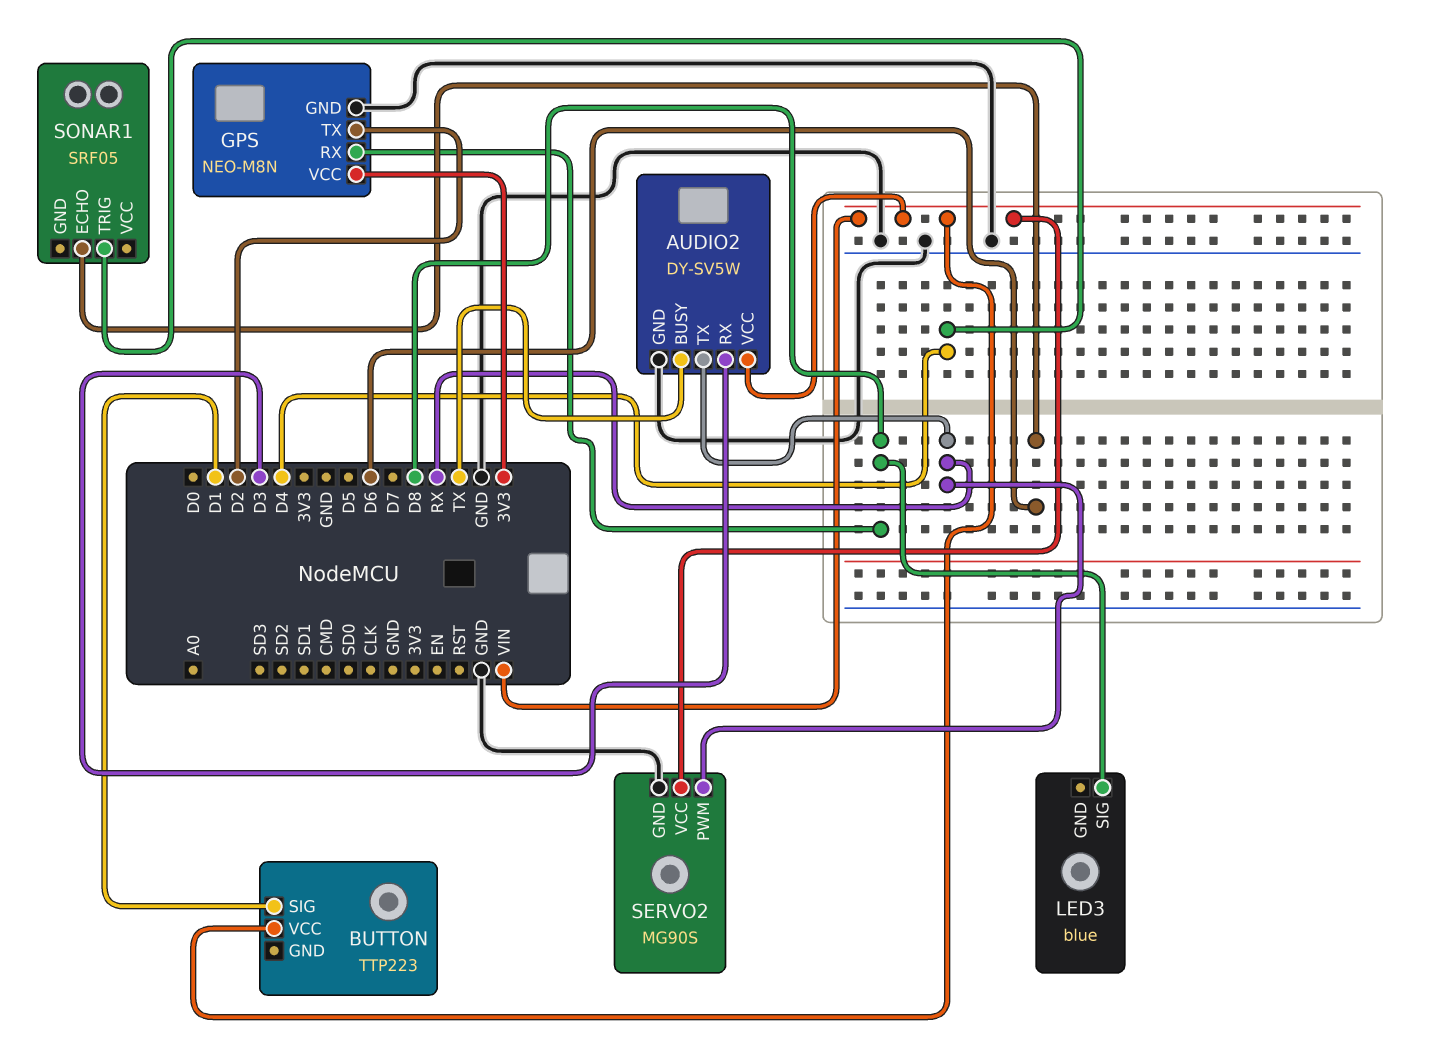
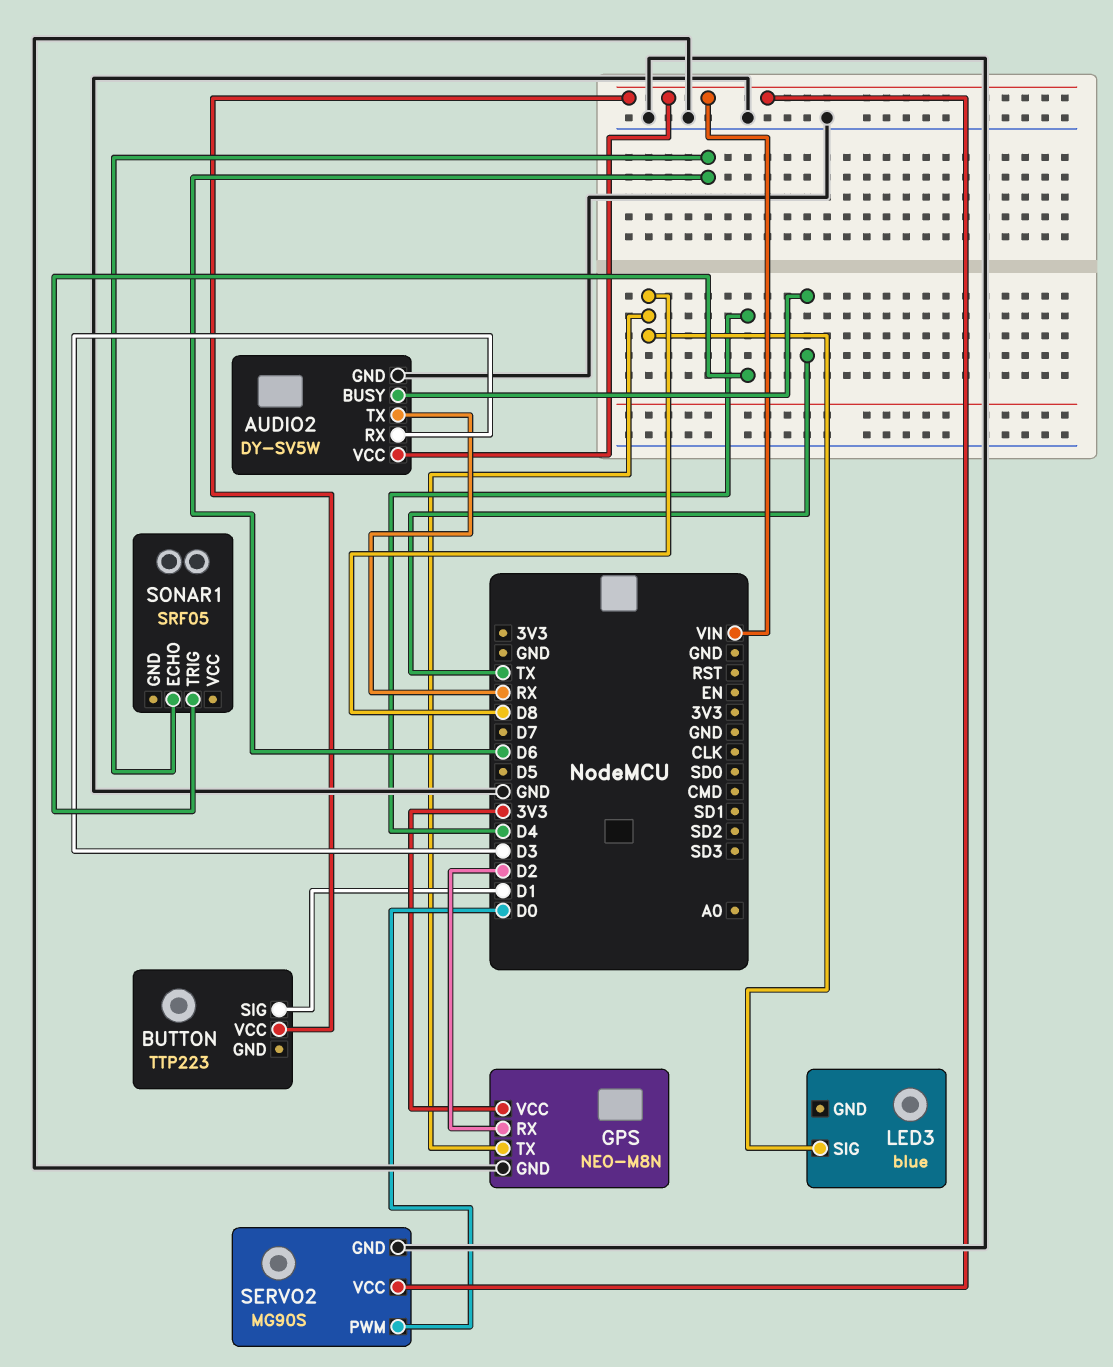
GPS pin RX: D8 -> D2
GPS pin TX: D2 -> D8
SERVO2 pin PWM: RX -> D0

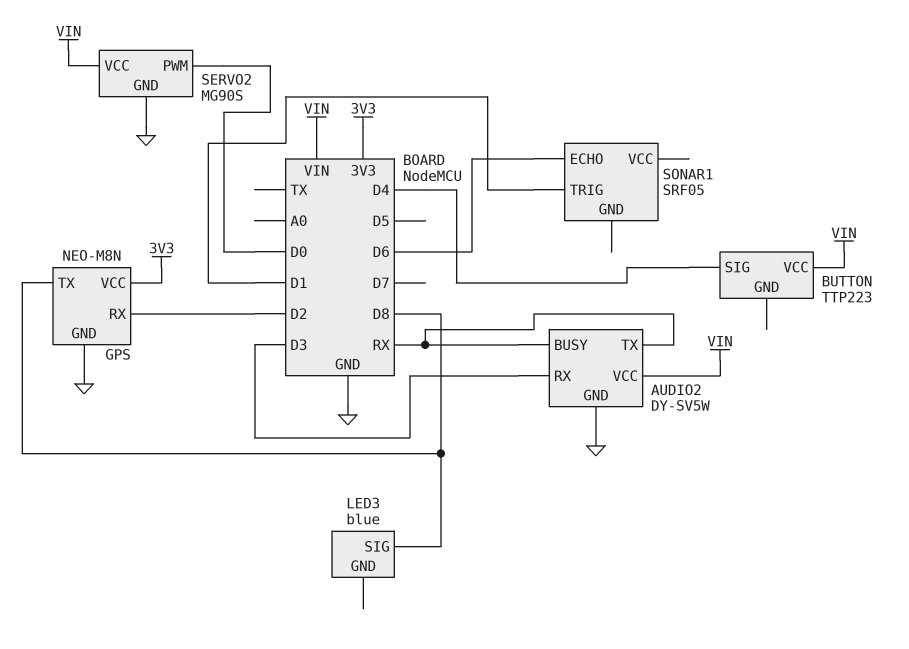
AUDIO2 pin BUSY: TX -> RX
BUTTON pin SIG: D1 -> D4
SONAR1 pin TRIG: D4 -> D1

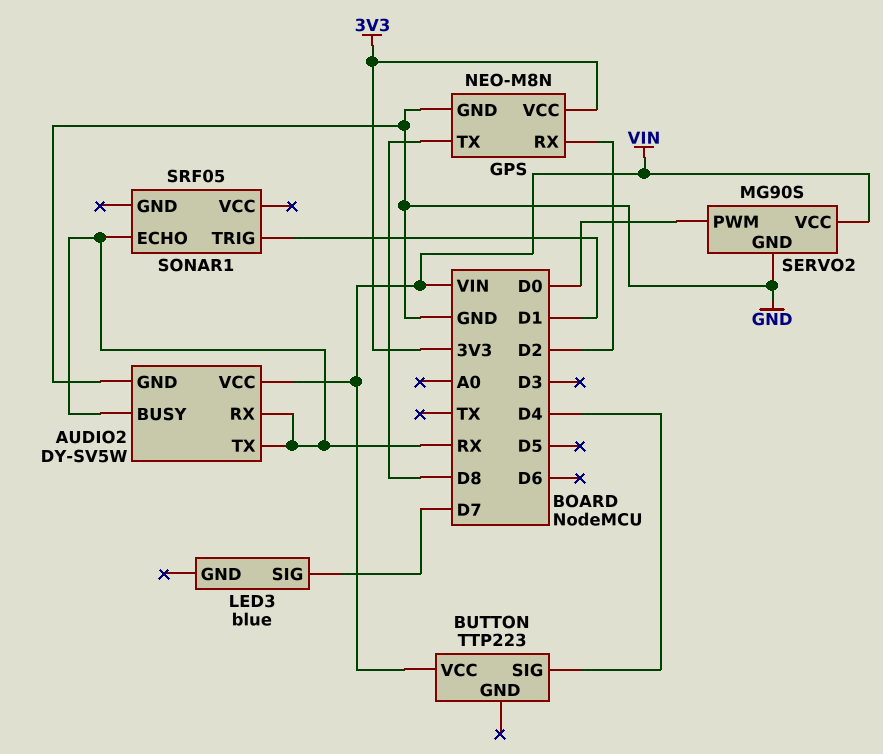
AUDIO2 pin RX: D3 -> RX
LED3 pin SIG: D8 -> D7
SONAR1 pin ECHO: D6 -> RX

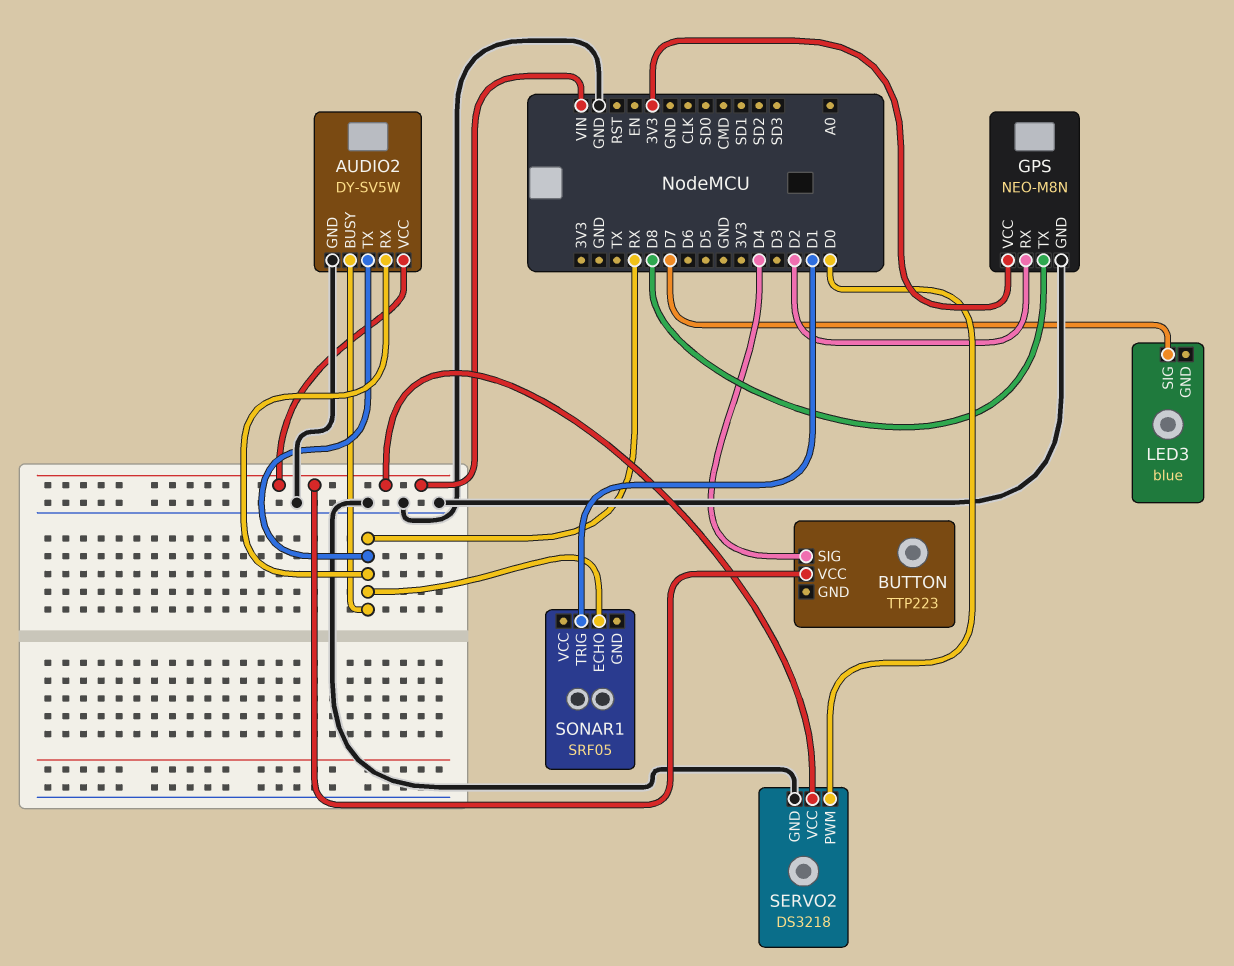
SERVO2: MG90S -> DS3218

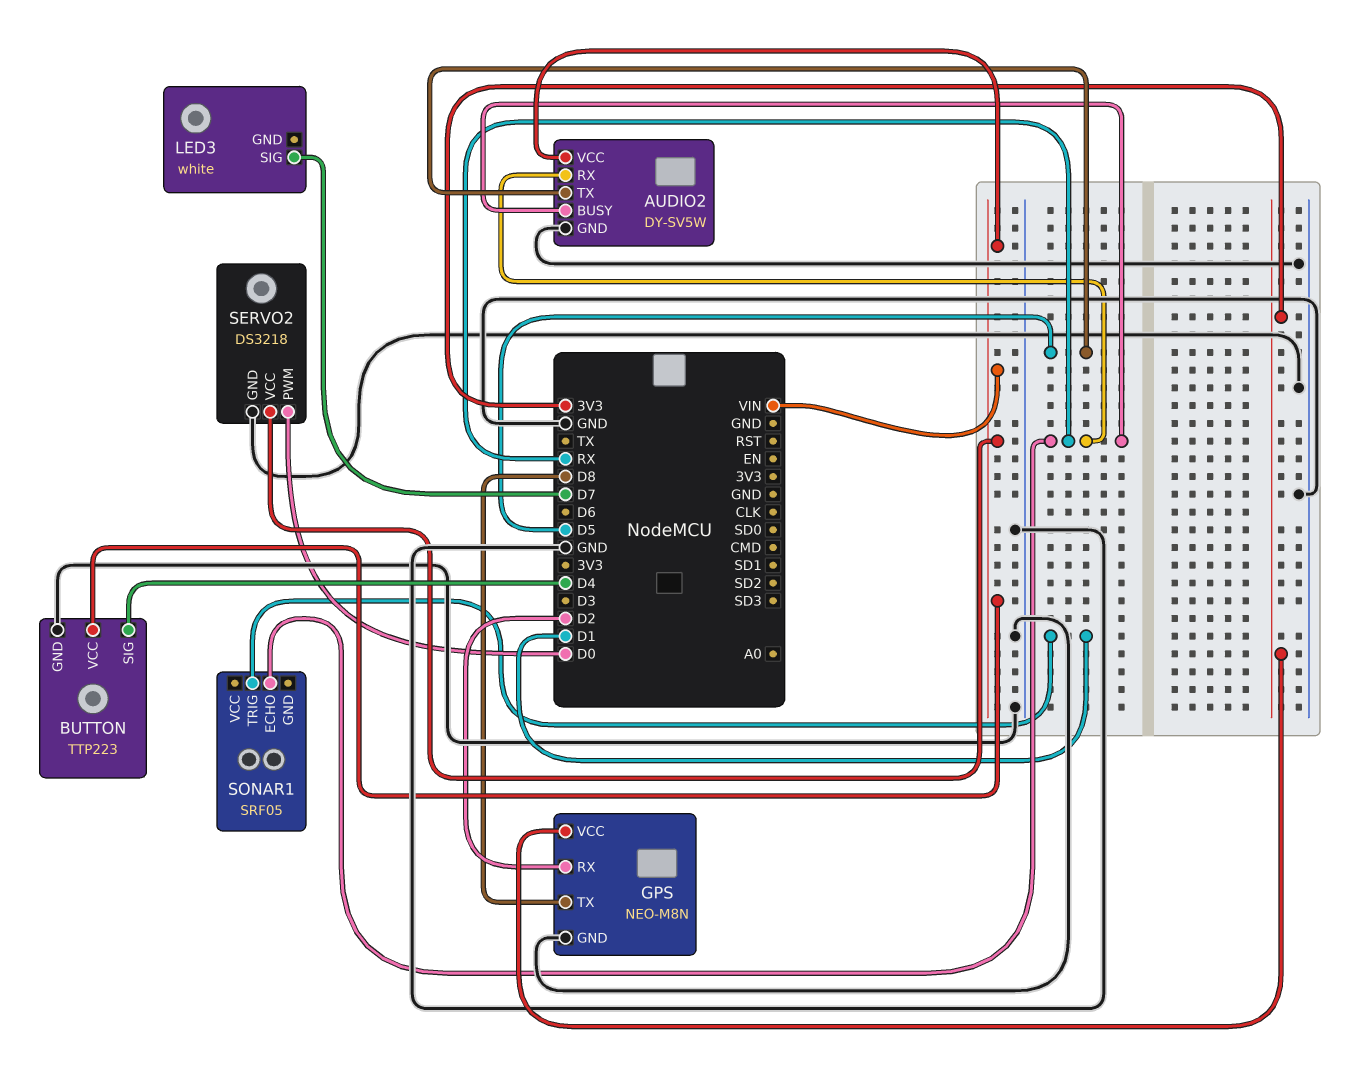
AUDIO2 pin TX: RX -> D5
BUTTON pin GND: none -> GND
LED3: blue -> white

